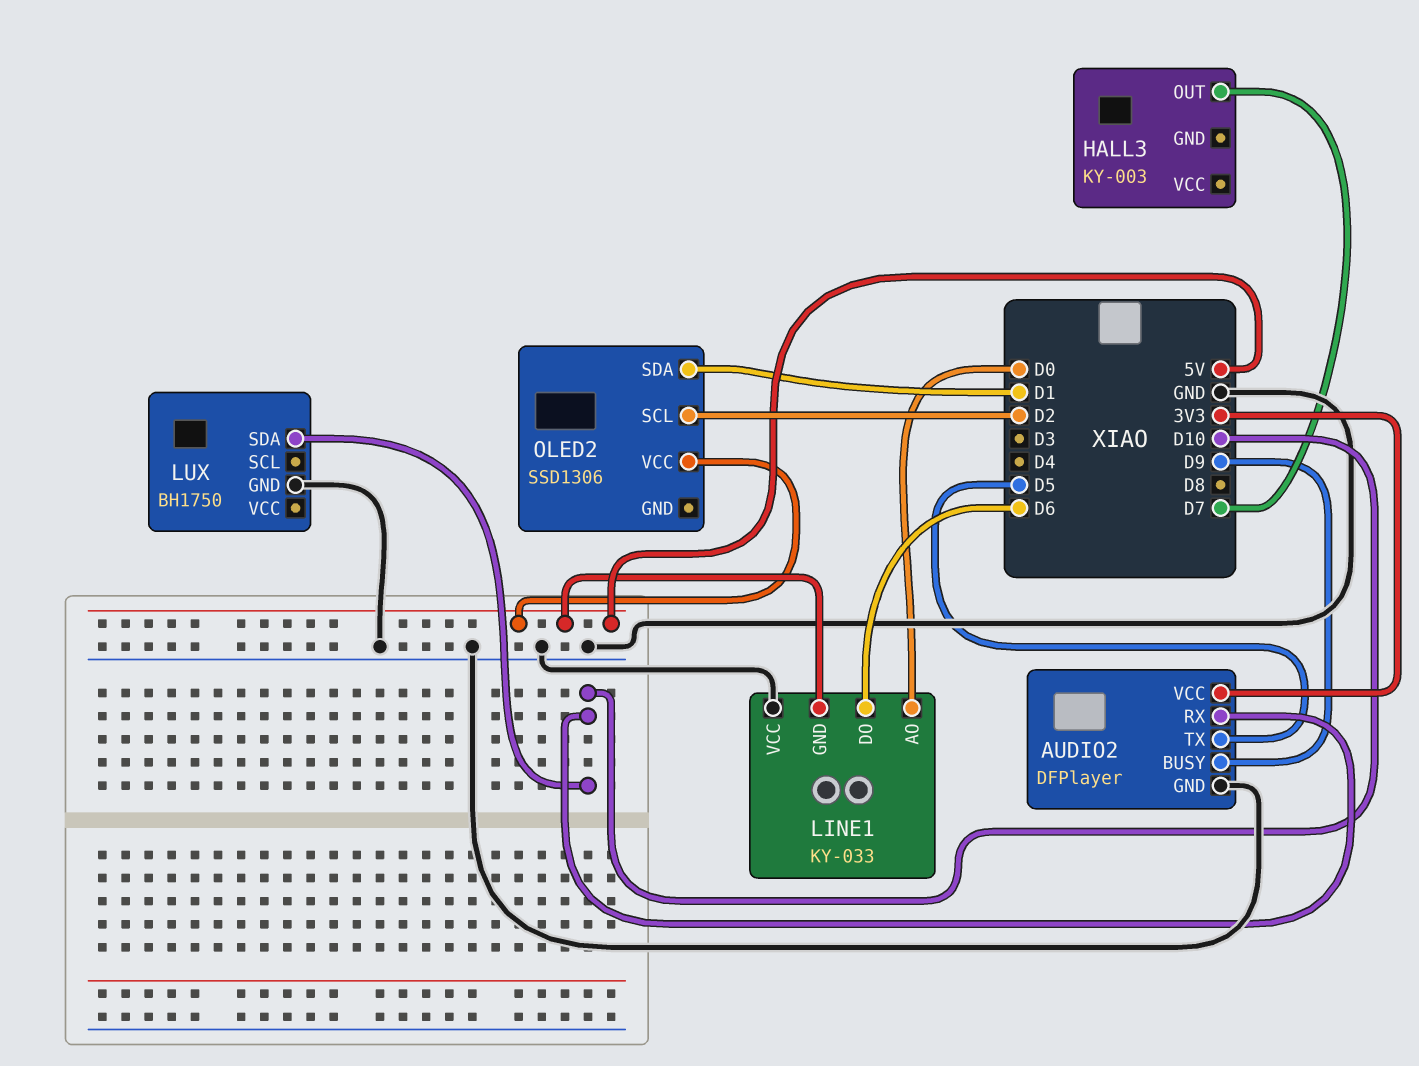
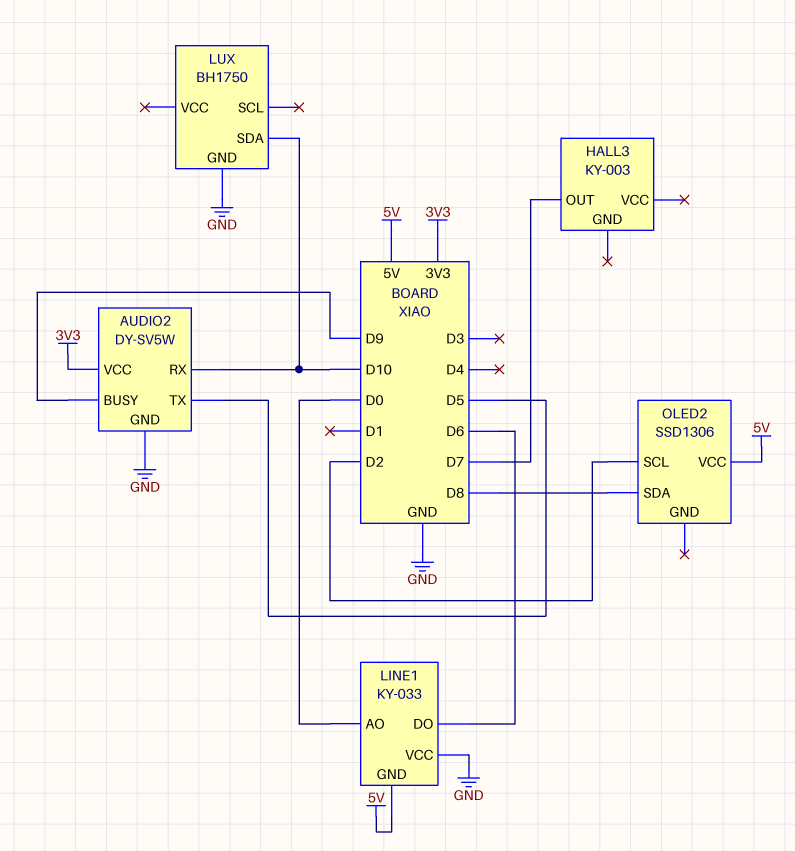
AUDIO2: DFPlayer -> DY-SV5W
OLED2 pin SDA: D1 -> D8

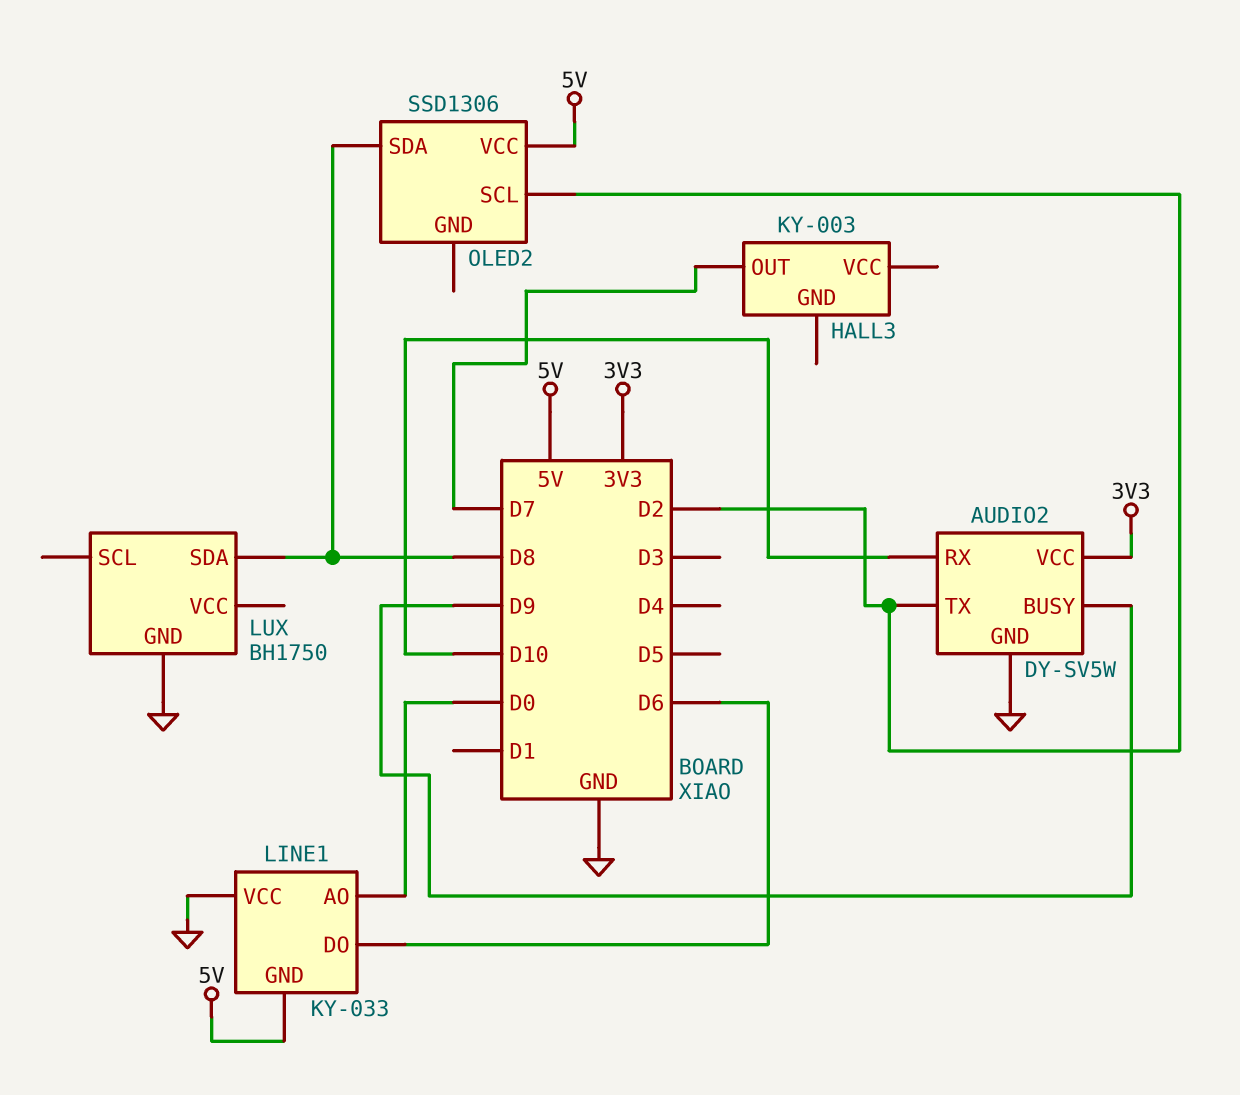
AUDIO2 pin TX: D5 -> D2
LUX pin SDA: D10 -> D8

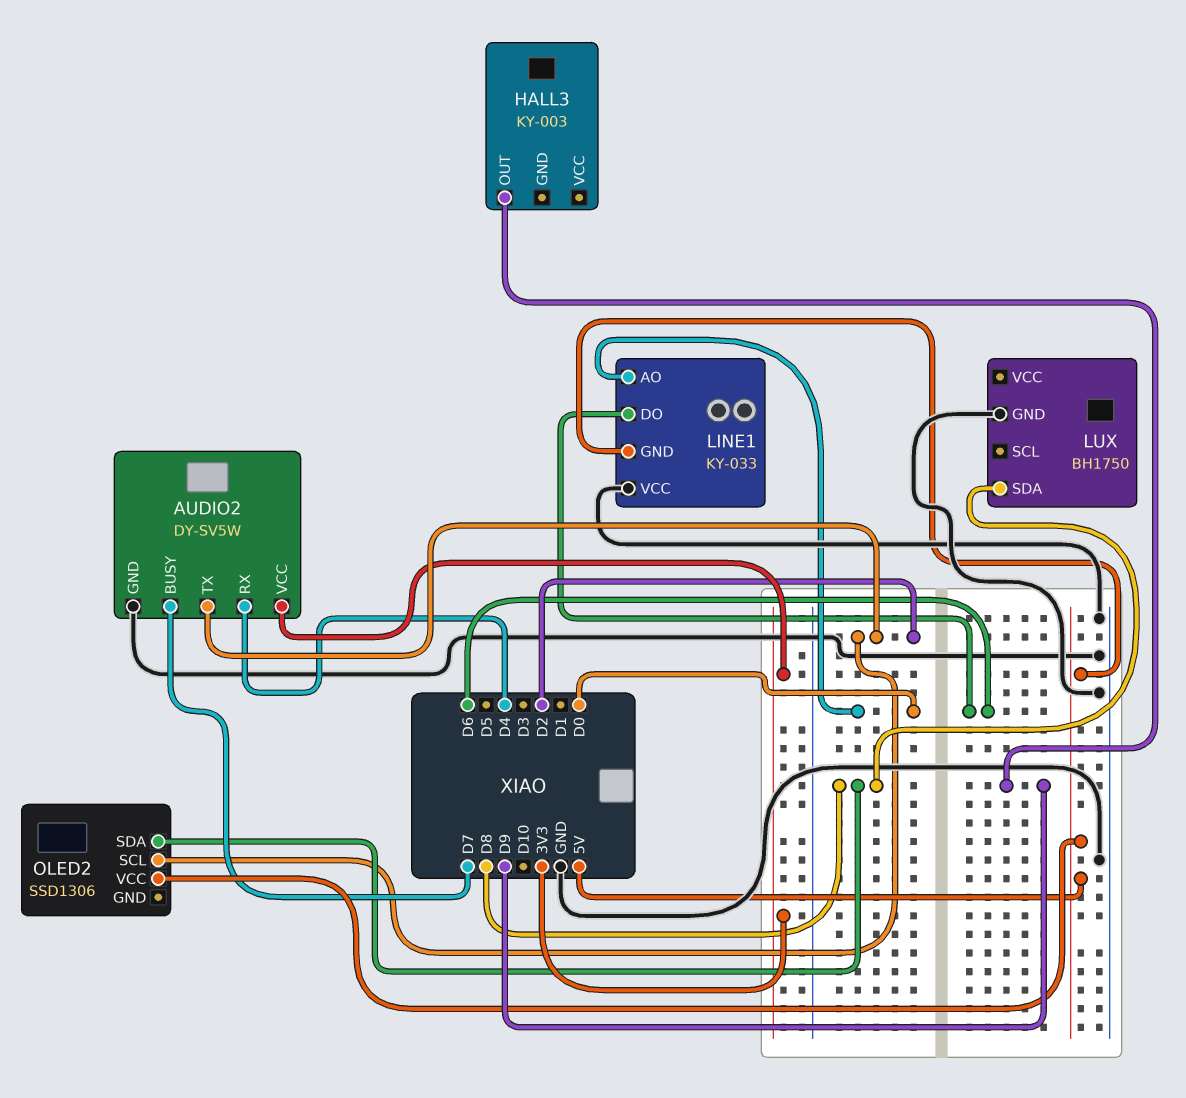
AUDIO2 pin BUSY: D9 -> D7
AUDIO2 pin RX: D10 -> D4
HALL3 pin OUT: D7 -> D9

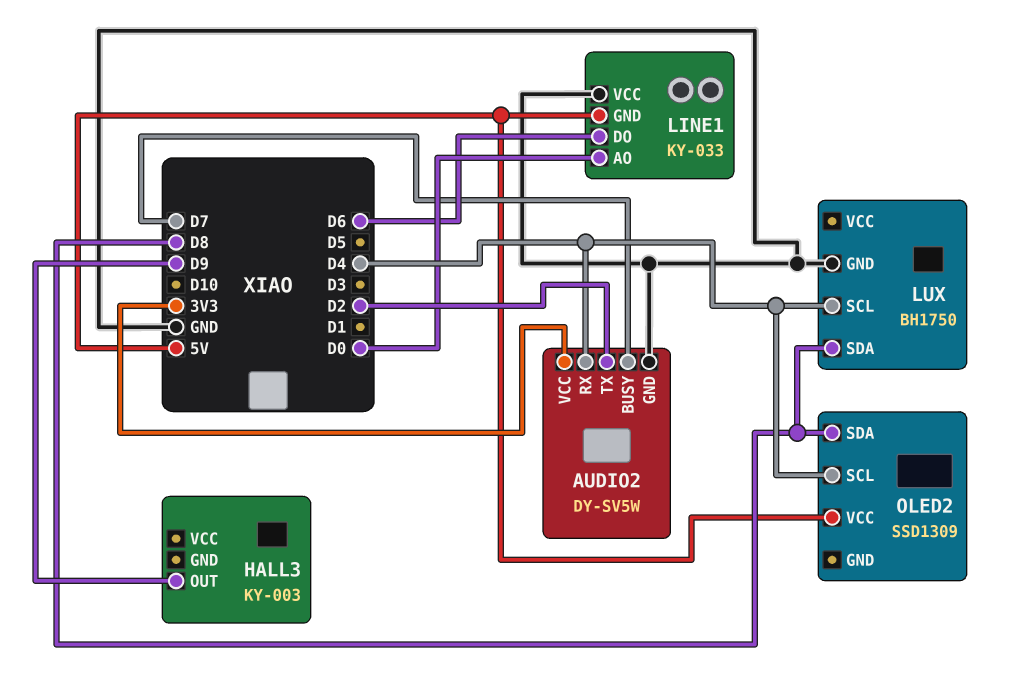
LUX pin SCL: none -> D4
OLED2: SSD1306 -> SSD1309
OLED2 pin SCL: D2 -> D4

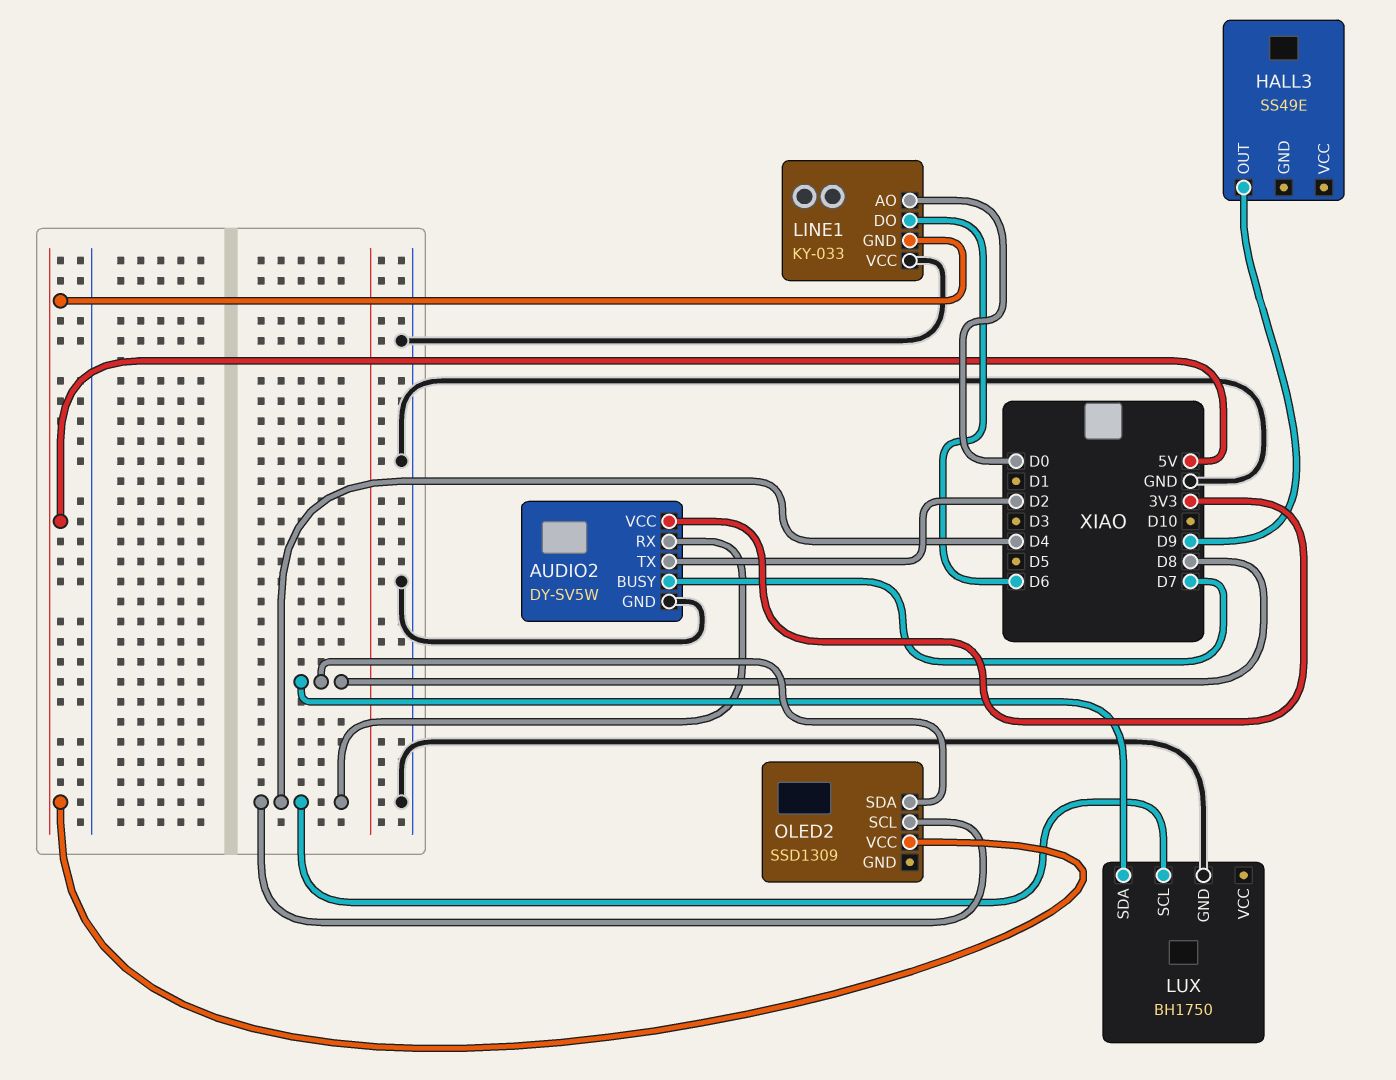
HALL3: KY-003 -> SS49E

